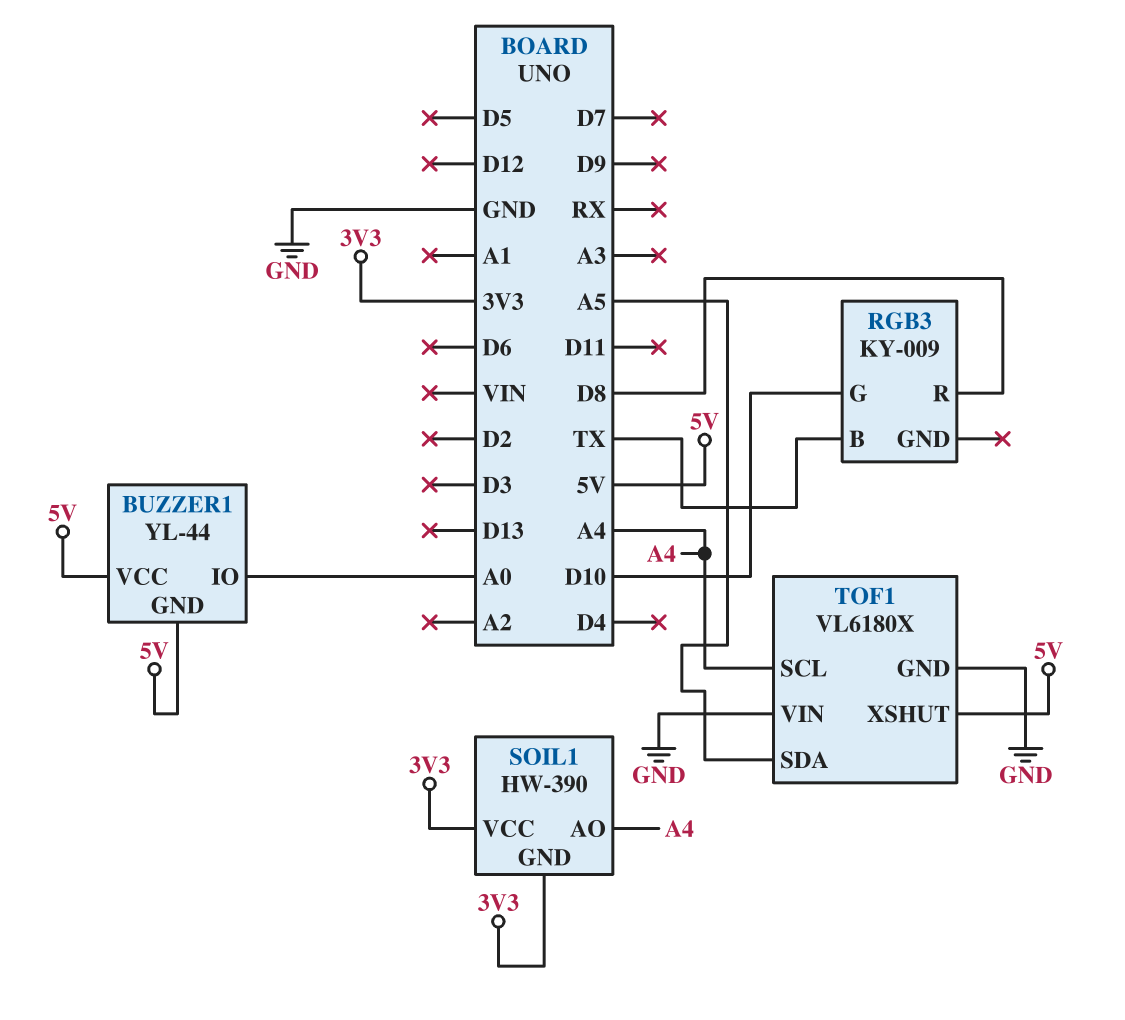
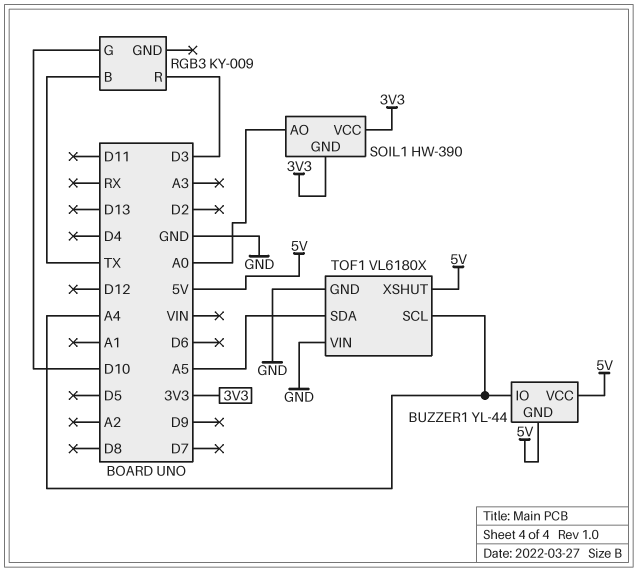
BUZZER1 pin IO: A0 -> A4
RGB3 pin R: D8 -> D3
SOIL1 pin AO: A4 -> A0

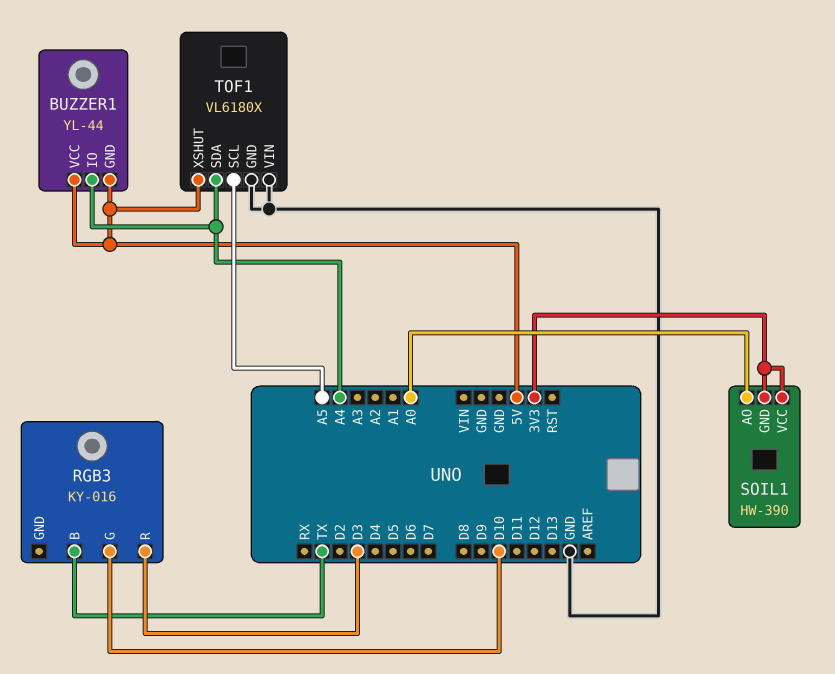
RGB3: KY-009 -> KY-016
TOF1 pin SCL: A4 -> A5
TOF1 pin SDA: A5 -> A4

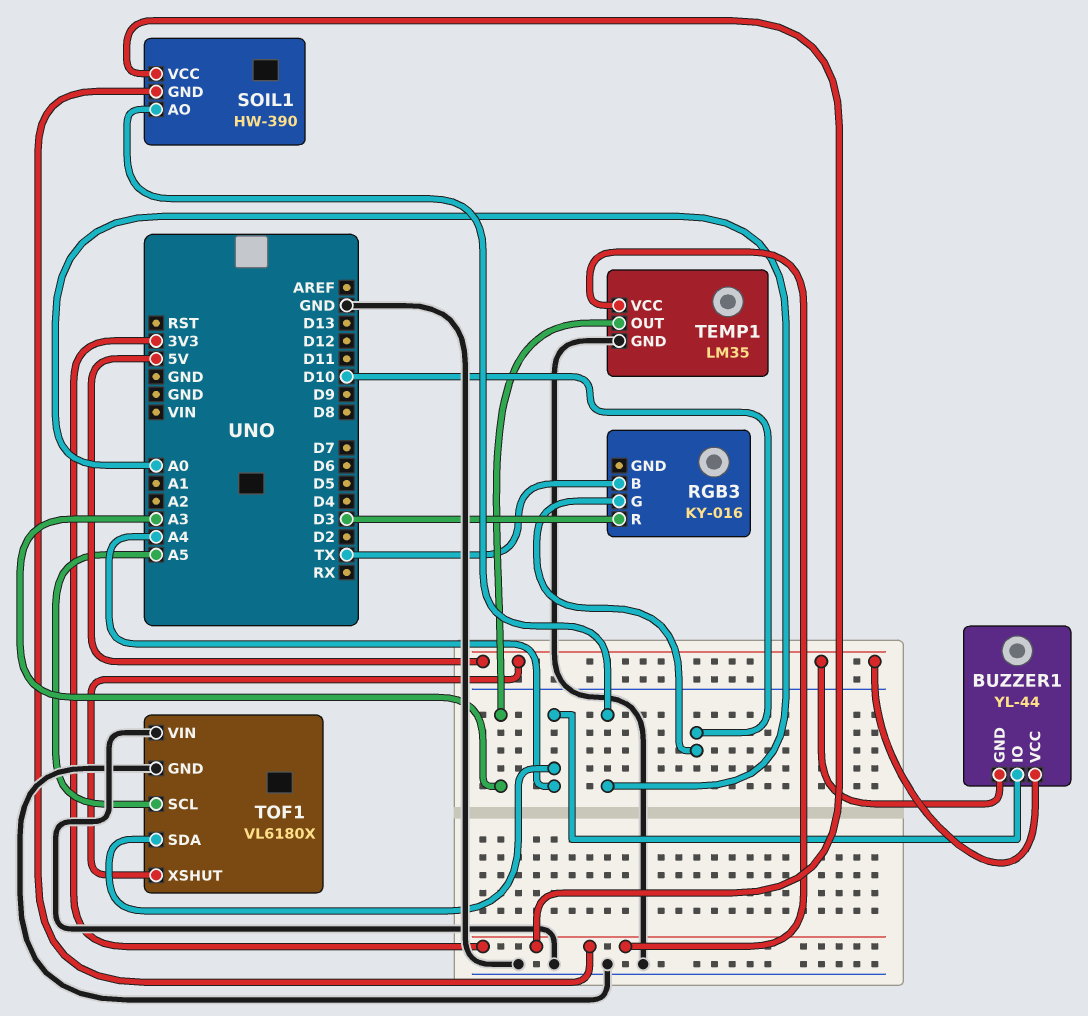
TEMP1: none -> LM35
TEMP1 pin GND: none -> GND
TEMP1 pin OUT: none -> A3
TEMP1 pin VCC: none -> 3V3

